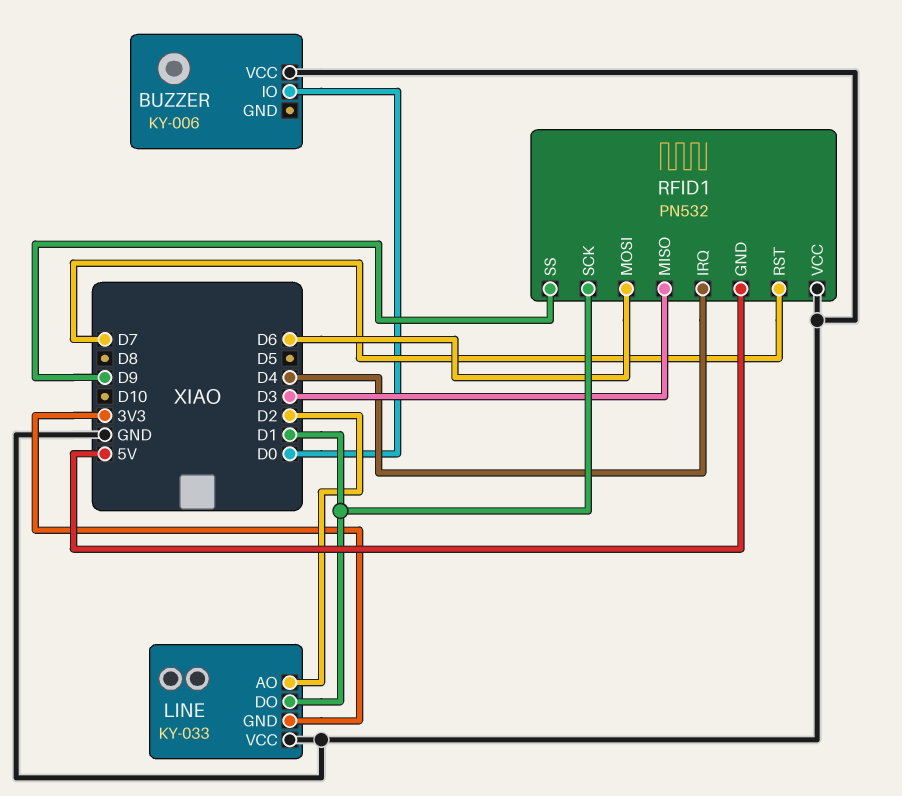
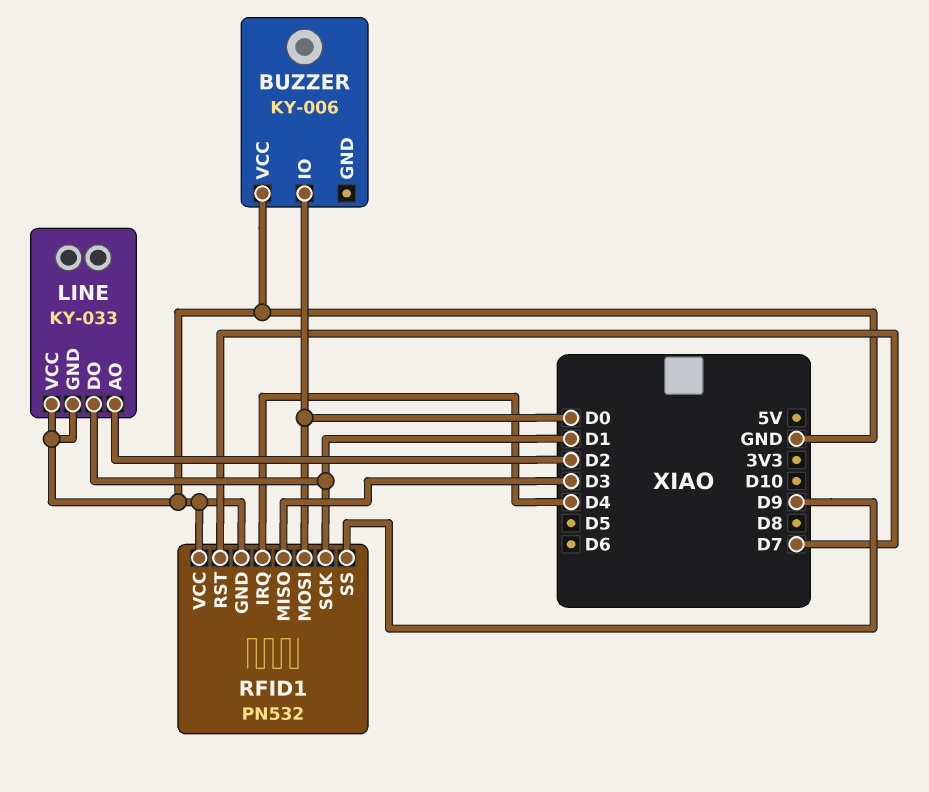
LINE pin GND: 3V3 -> GND
RFID1 pin GND: 5V -> GND
RFID1 pin MOSI: D6 -> D0

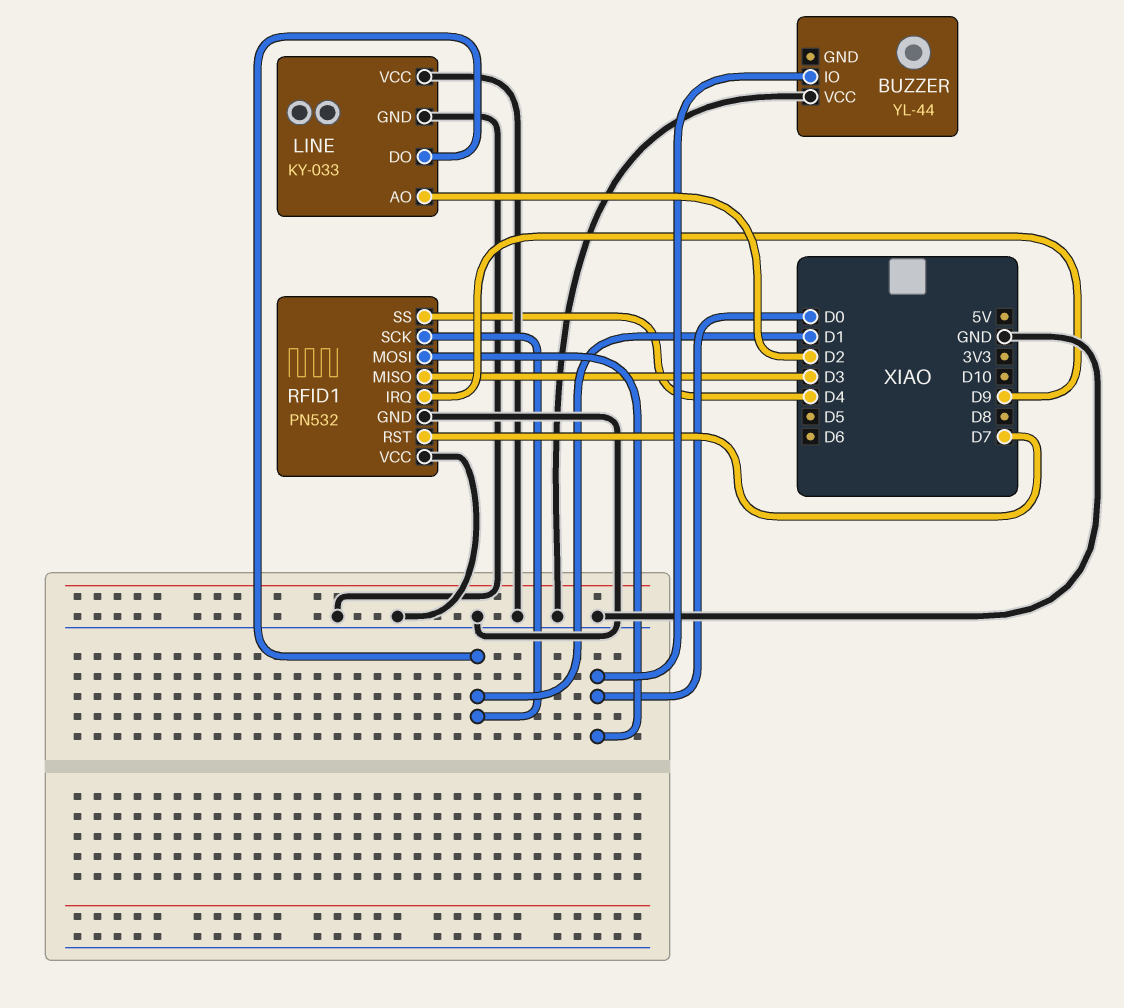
BUZZER: KY-006 -> YL-44
RFID1 pin IRQ: D4 -> D9
RFID1 pin SS: D9 -> D4

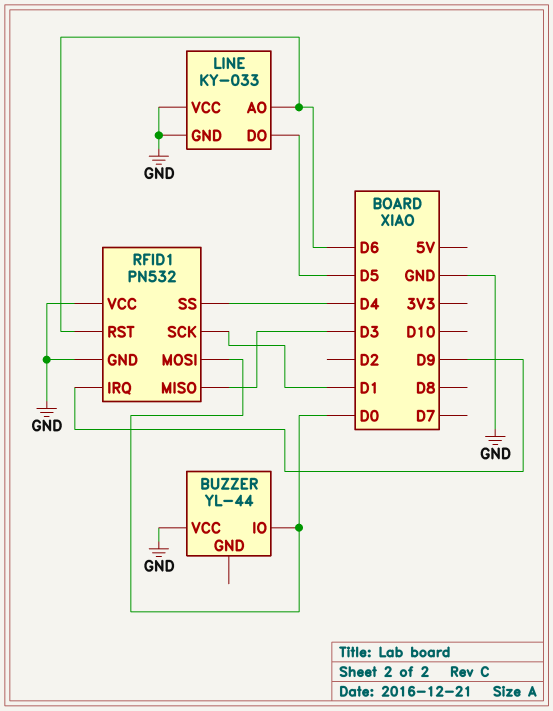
LINE pin AO: D2 -> D6
LINE pin DO: D1 -> D5
RFID1 pin RST: D7 -> D6

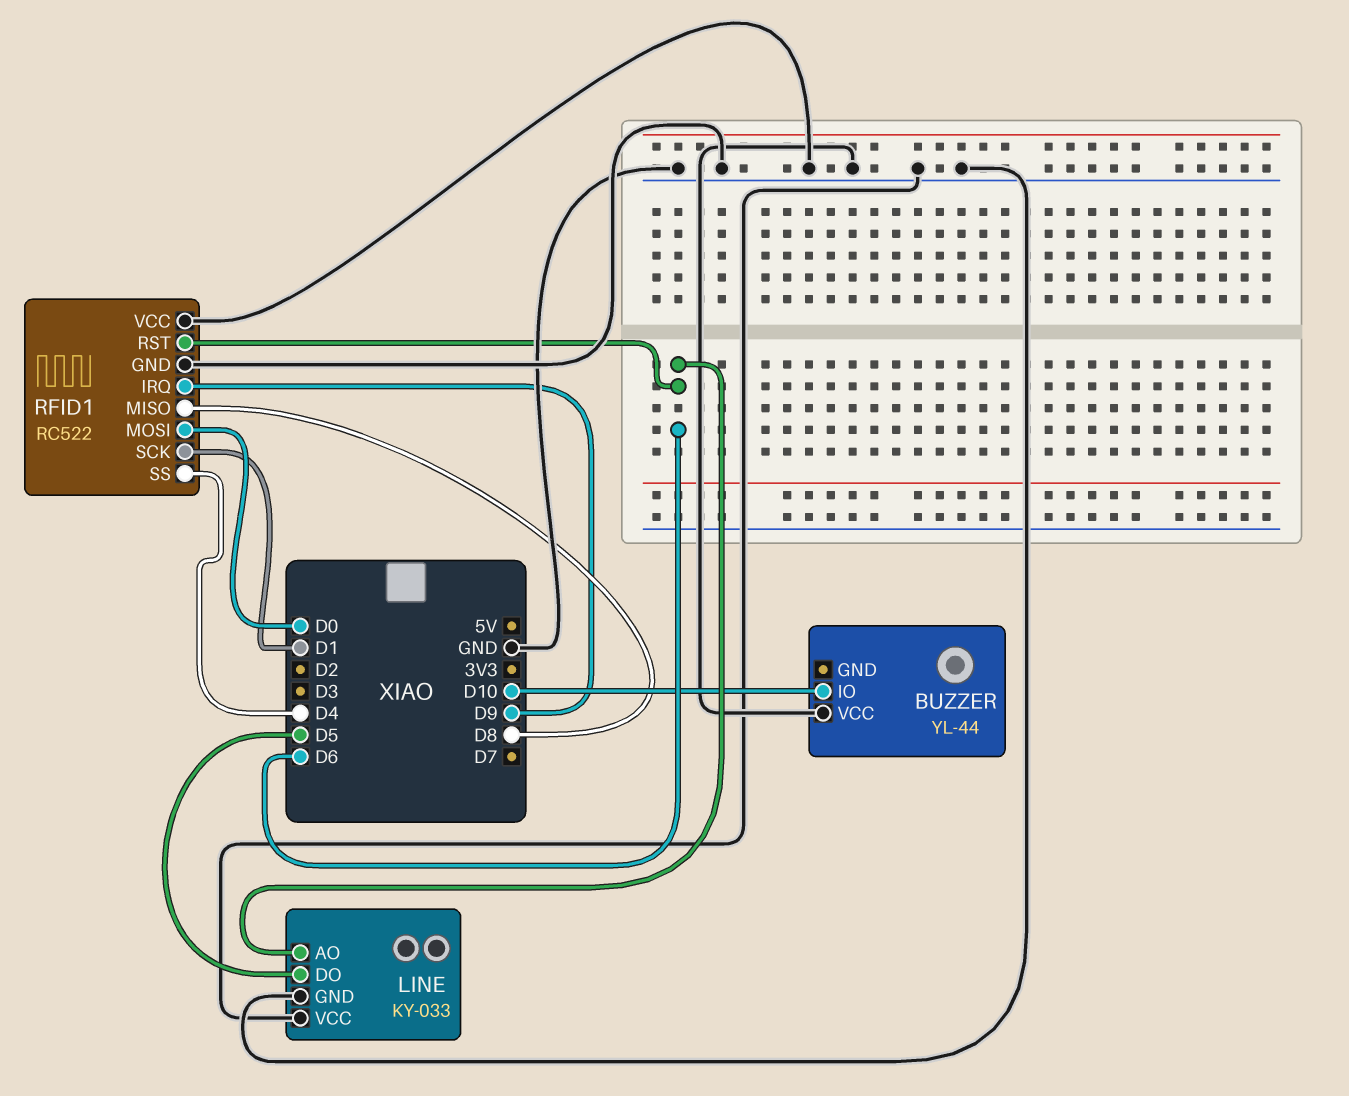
BUZZER pin IO: D0 -> D10
RFID1: PN532 -> RC522
RFID1 pin MISO: D3 -> D8

